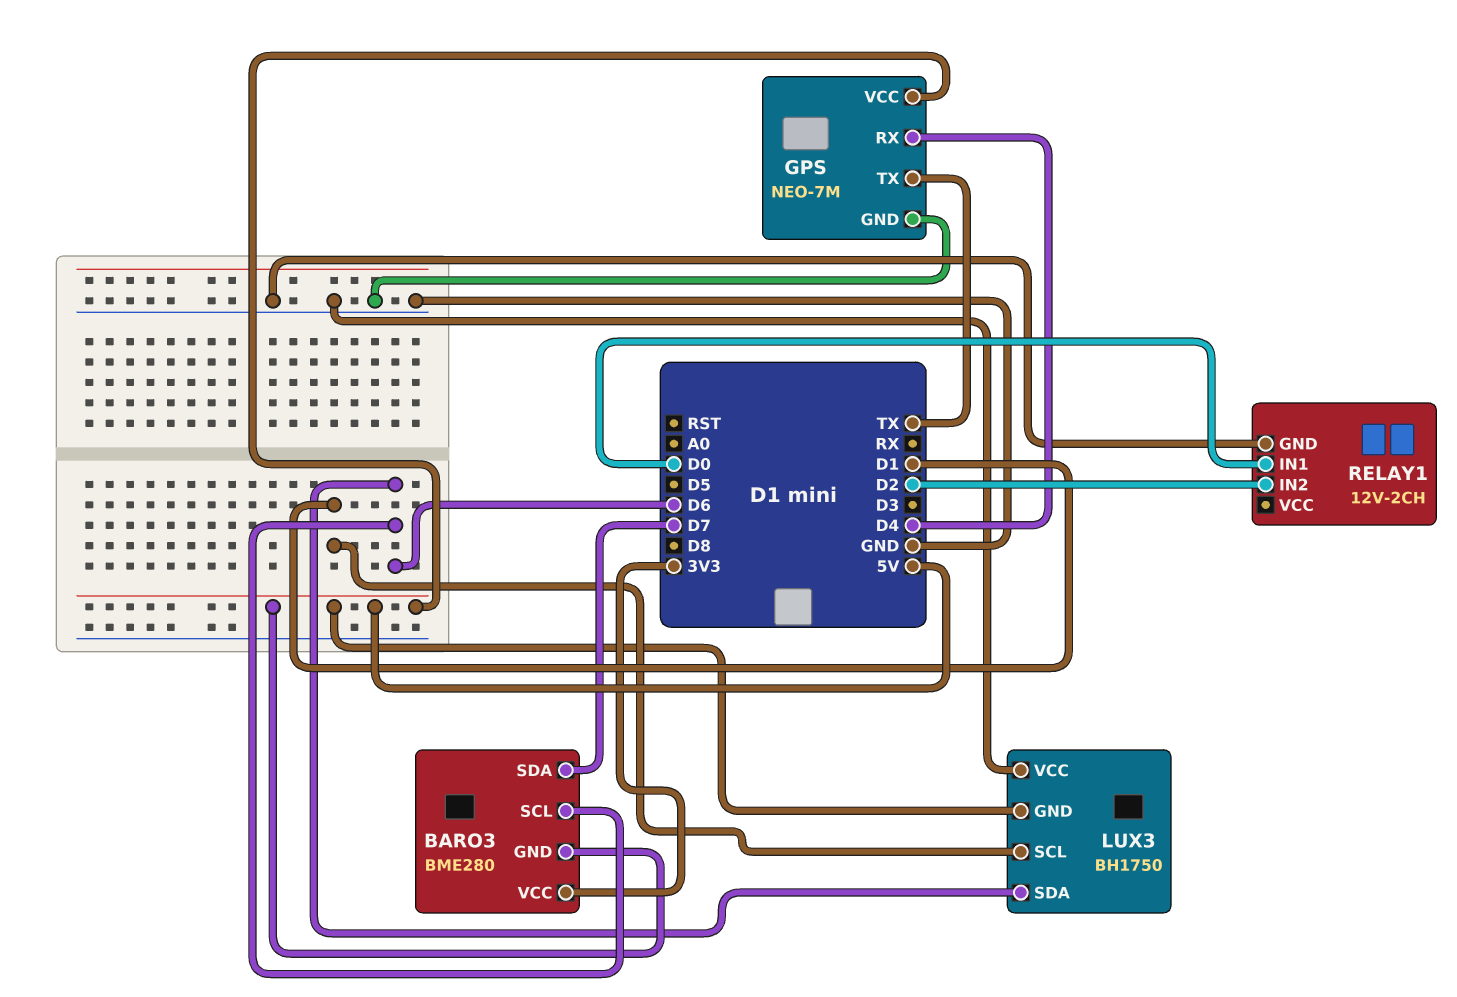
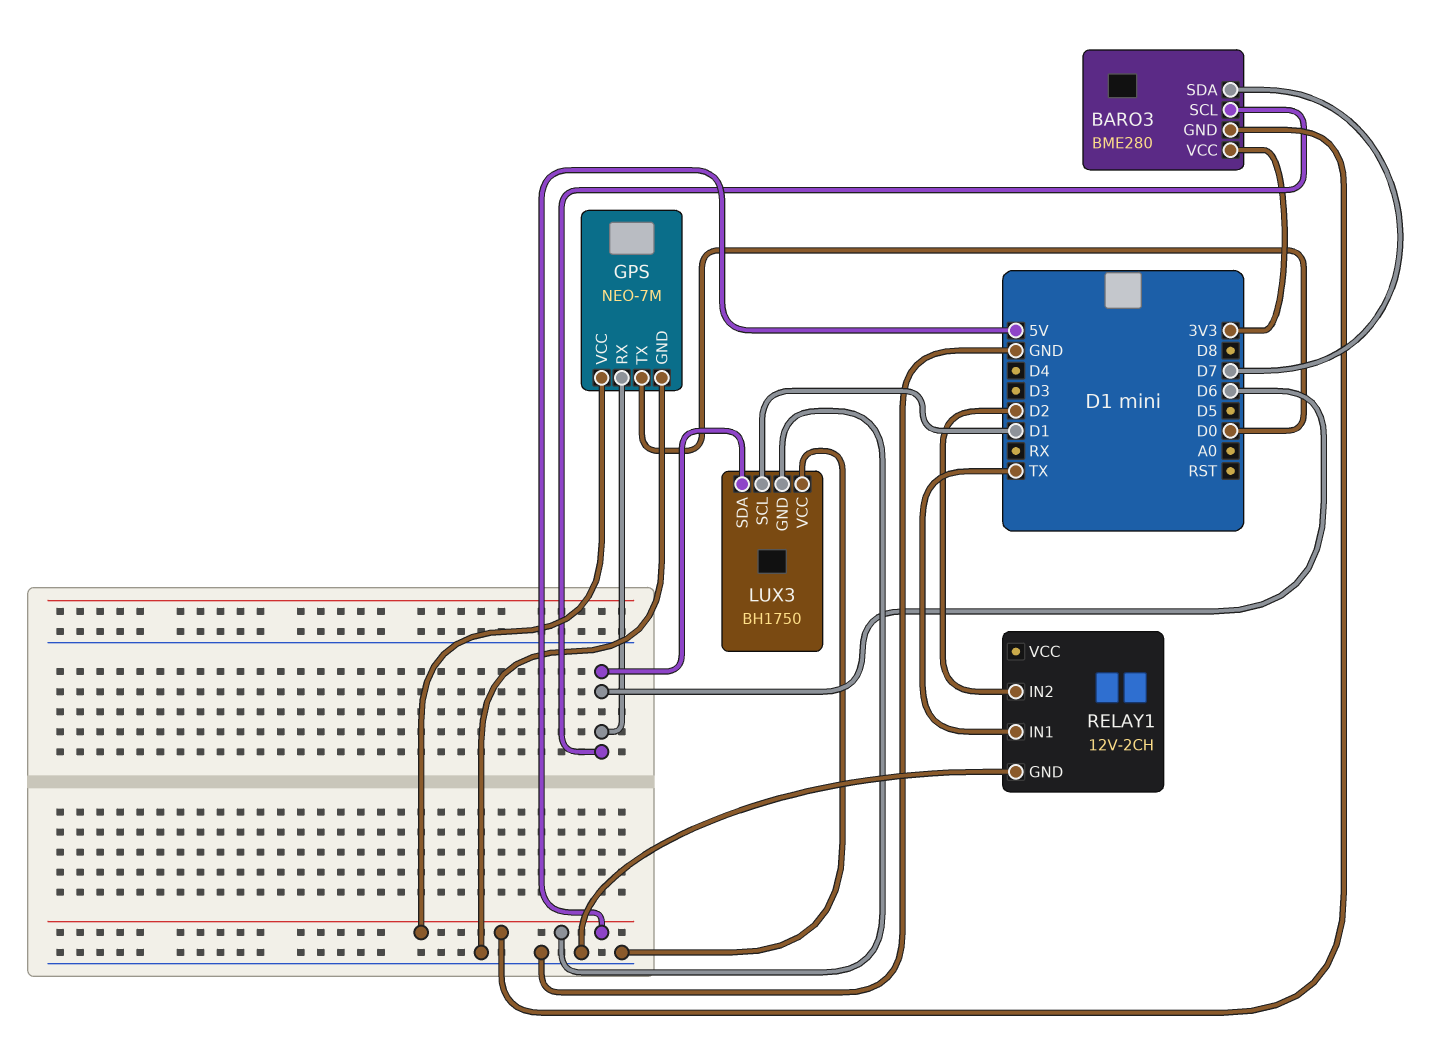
GPS pin RX: D4 -> D6
GPS pin TX: TX -> D0
RELAY1 pin IN1: D0 -> TX

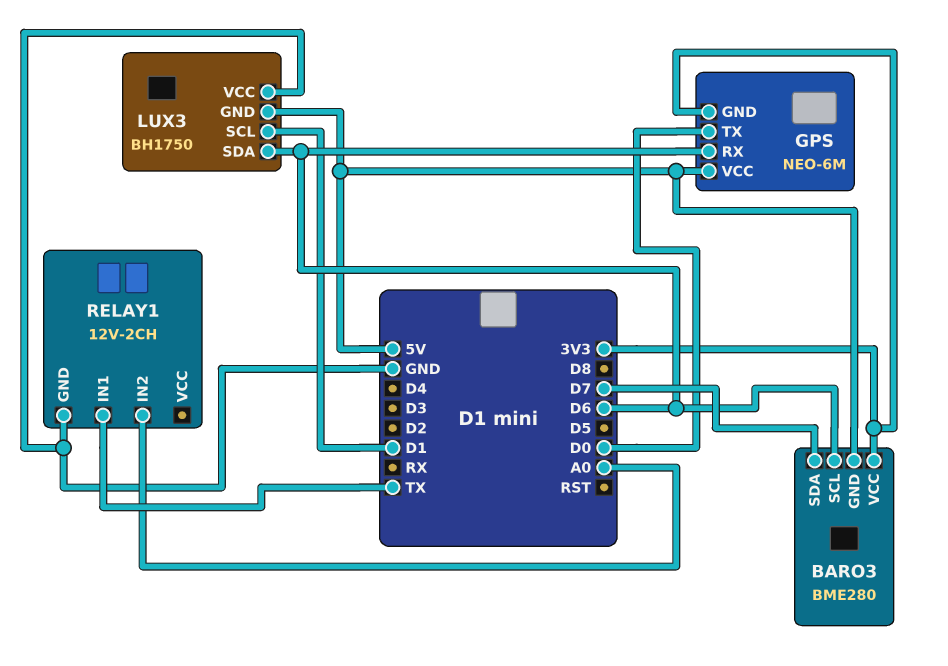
GPS: NEO-7M -> NEO-6M
GPS pin GND: GND -> 3V3
RELAY1 pin IN2: D2 -> A0

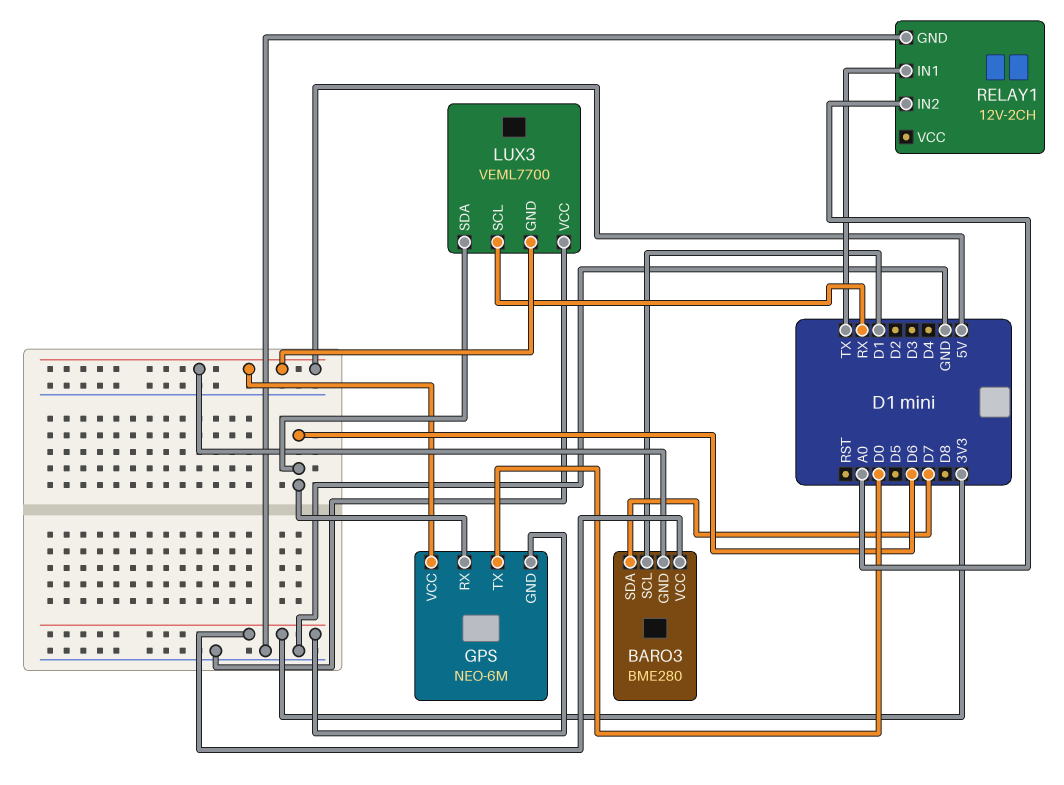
BARO3 pin SCL: D6 -> D1
LUX3: BH1750 -> VEML7700
LUX3 pin SCL: D1 -> RX

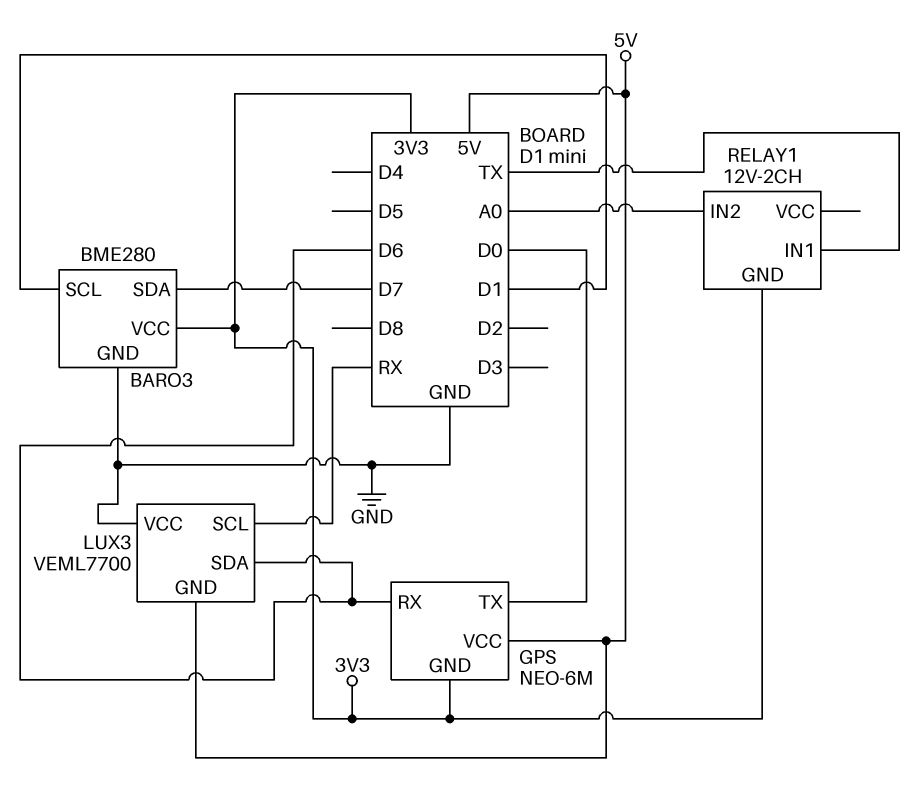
BARO3 pin GND: 5V -> GND
RELAY1 pin GND: GND -> 3V3

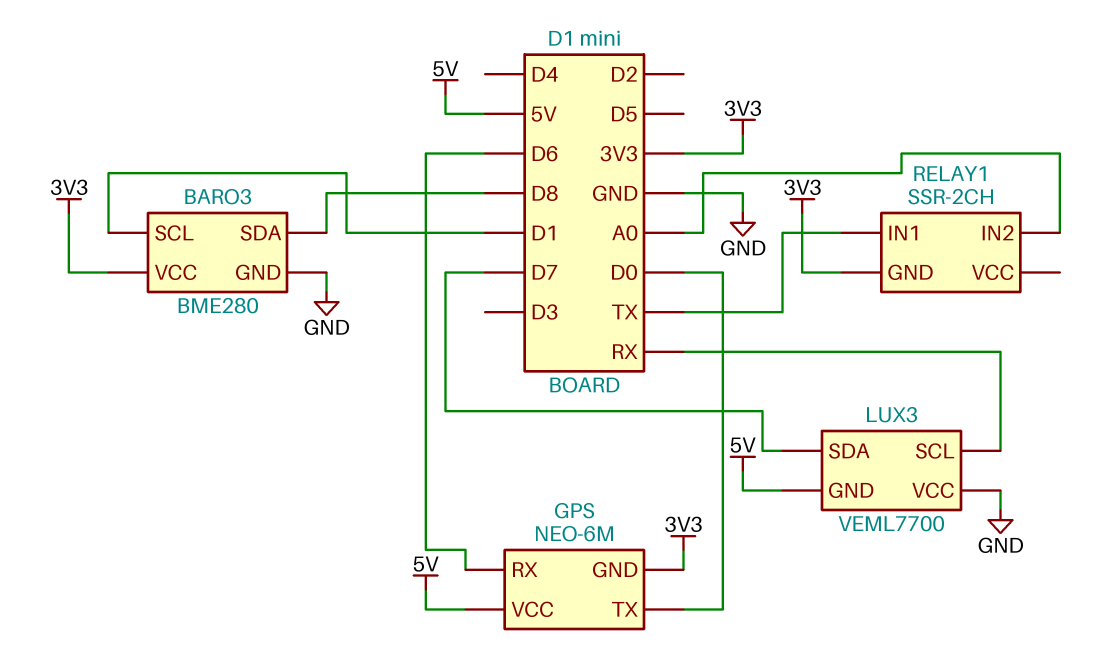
BARO3 pin SDA: D7 -> D8
LUX3 pin SDA: D6 -> D7
RELAY1: 12V-2CH -> SSR-2CH

